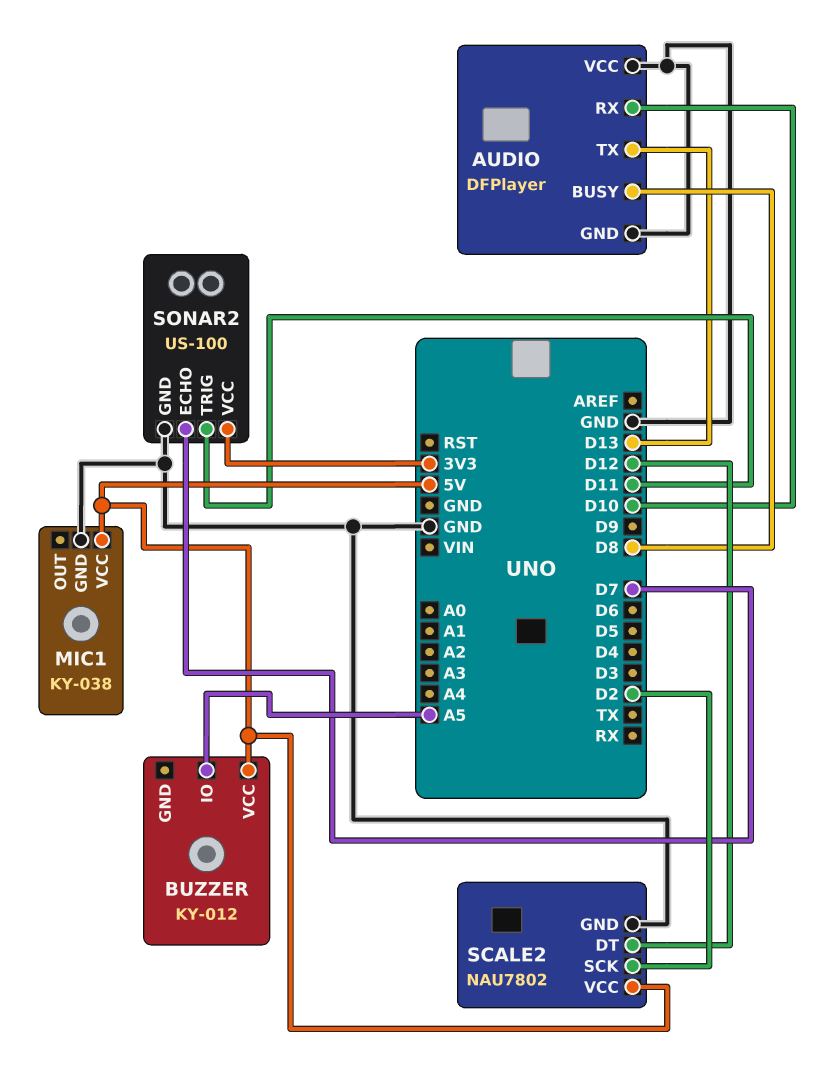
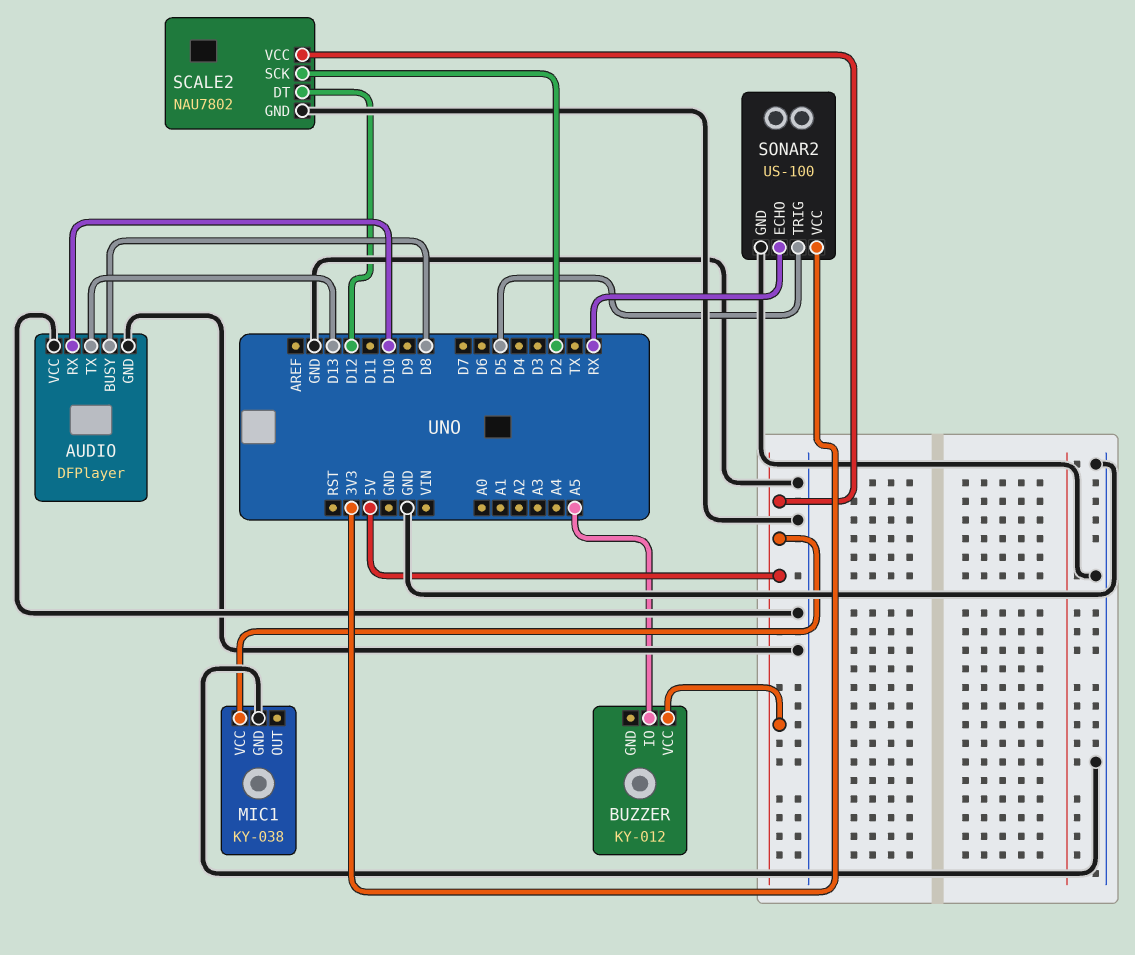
SONAR2 pin ECHO: D7 -> RX
SONAR2 pin TRIG: D11 -> D5

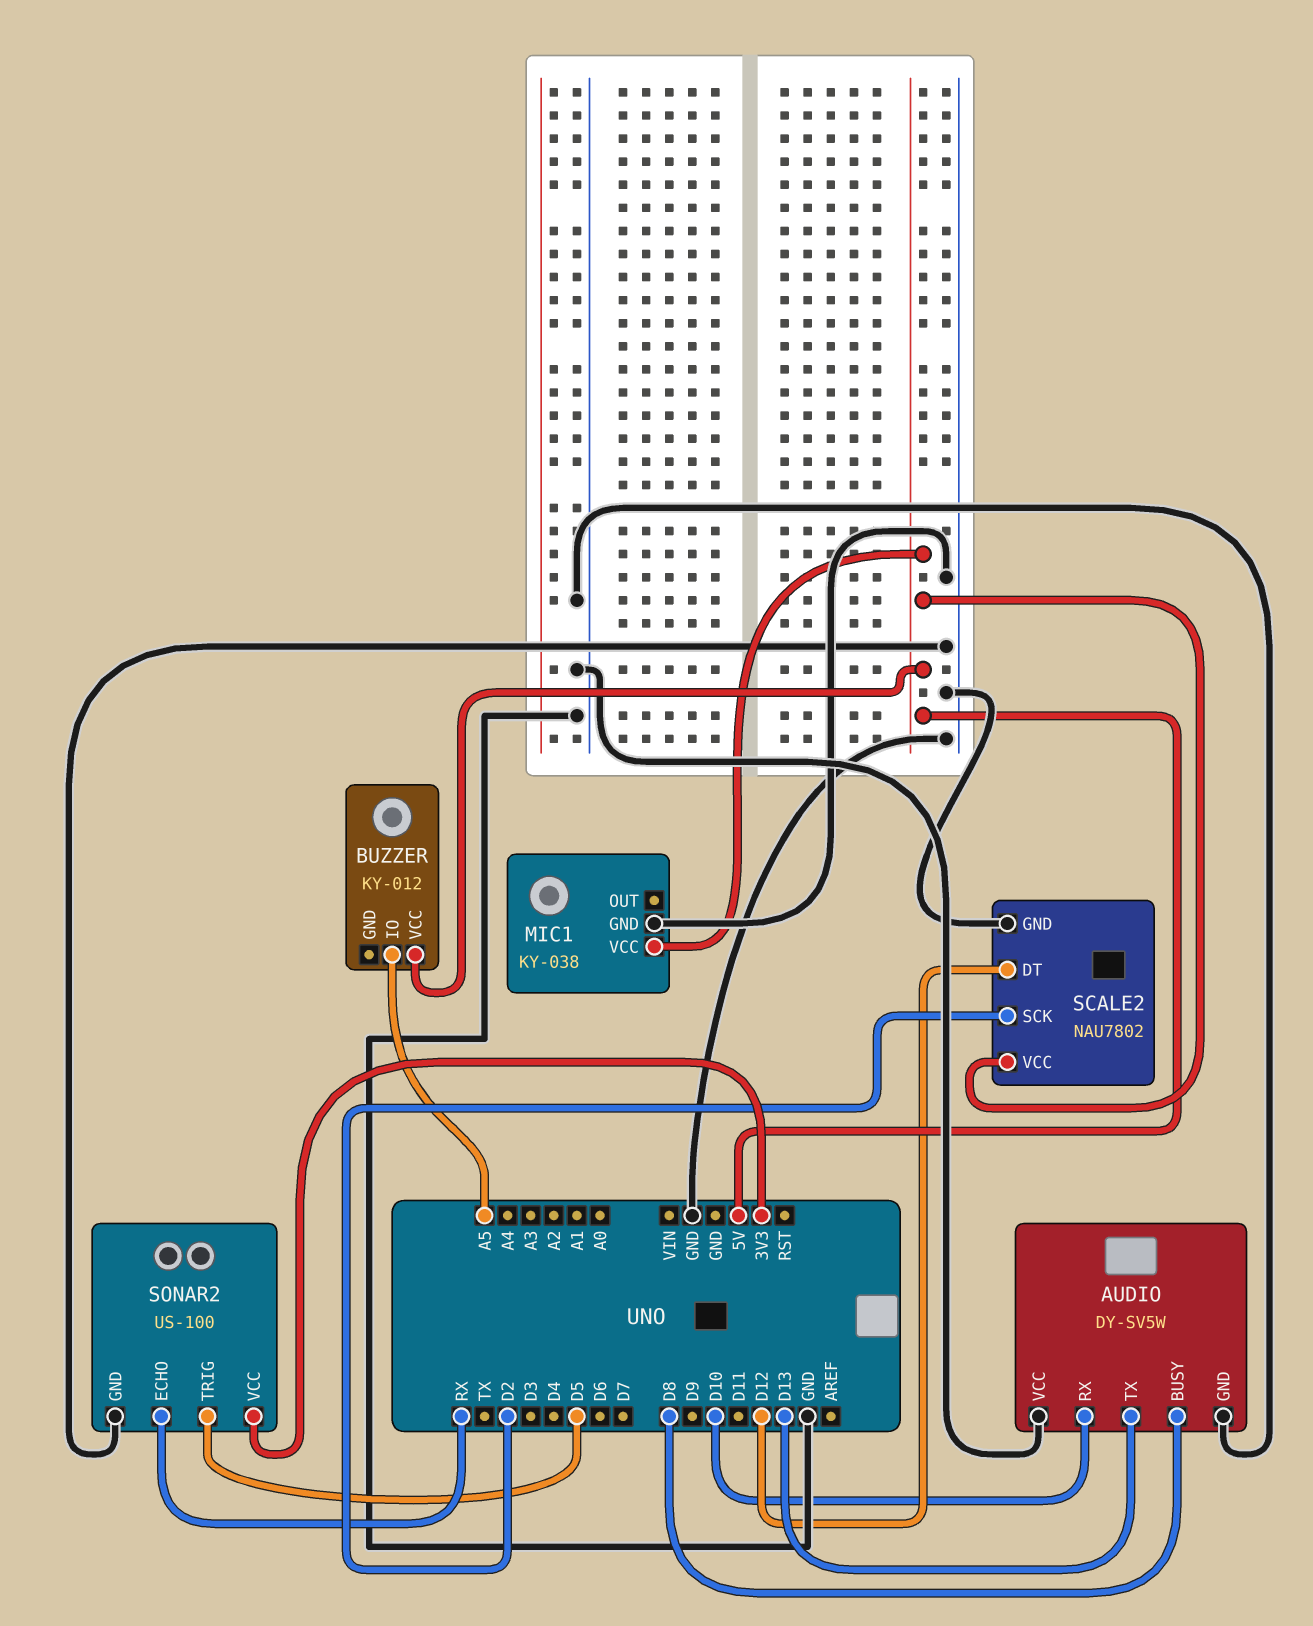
AUDIO: DFPlayer -> DY-SV5W

